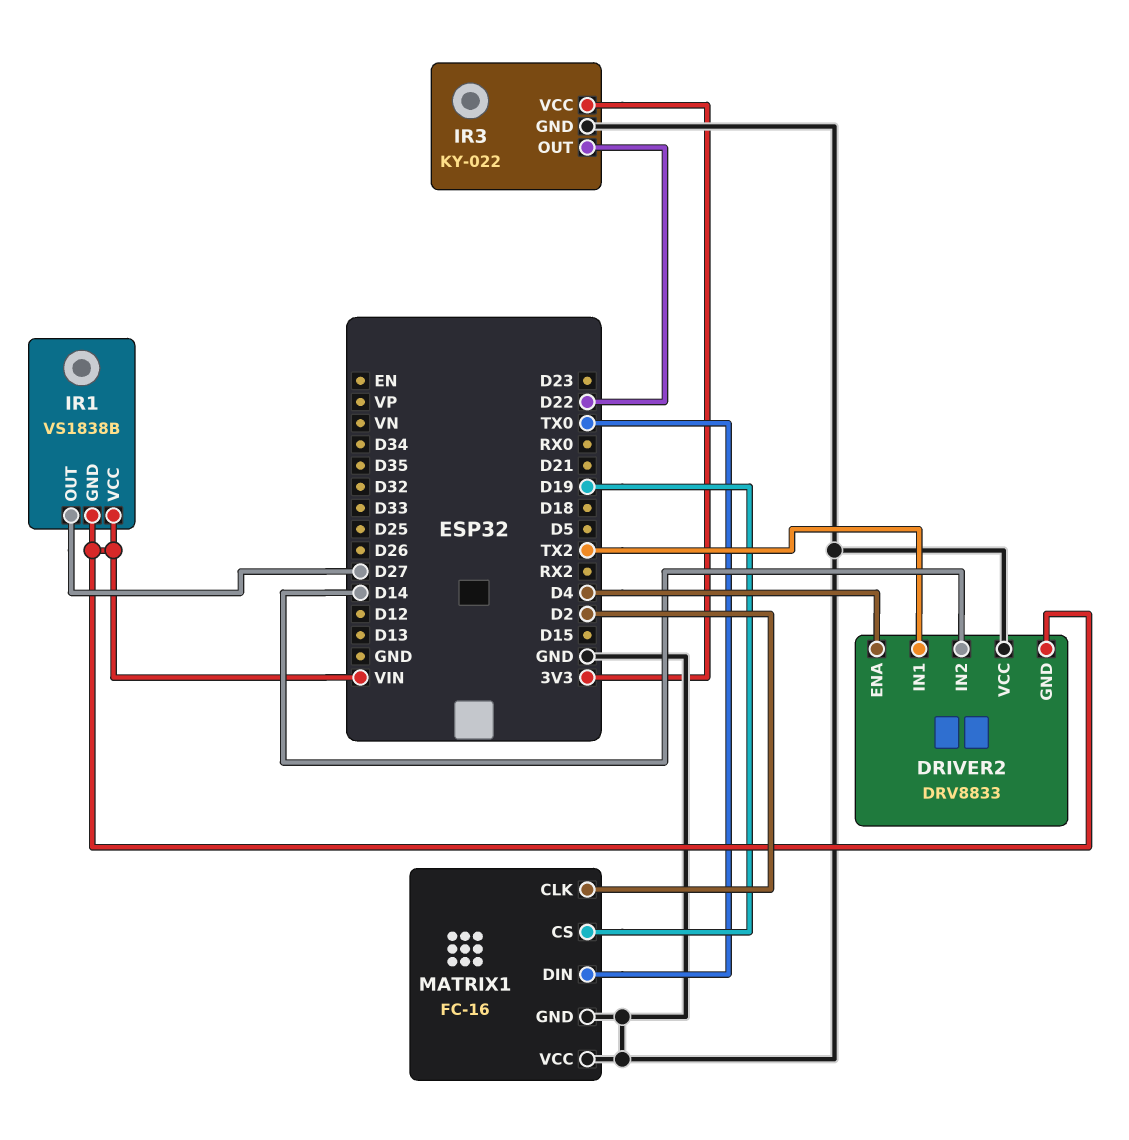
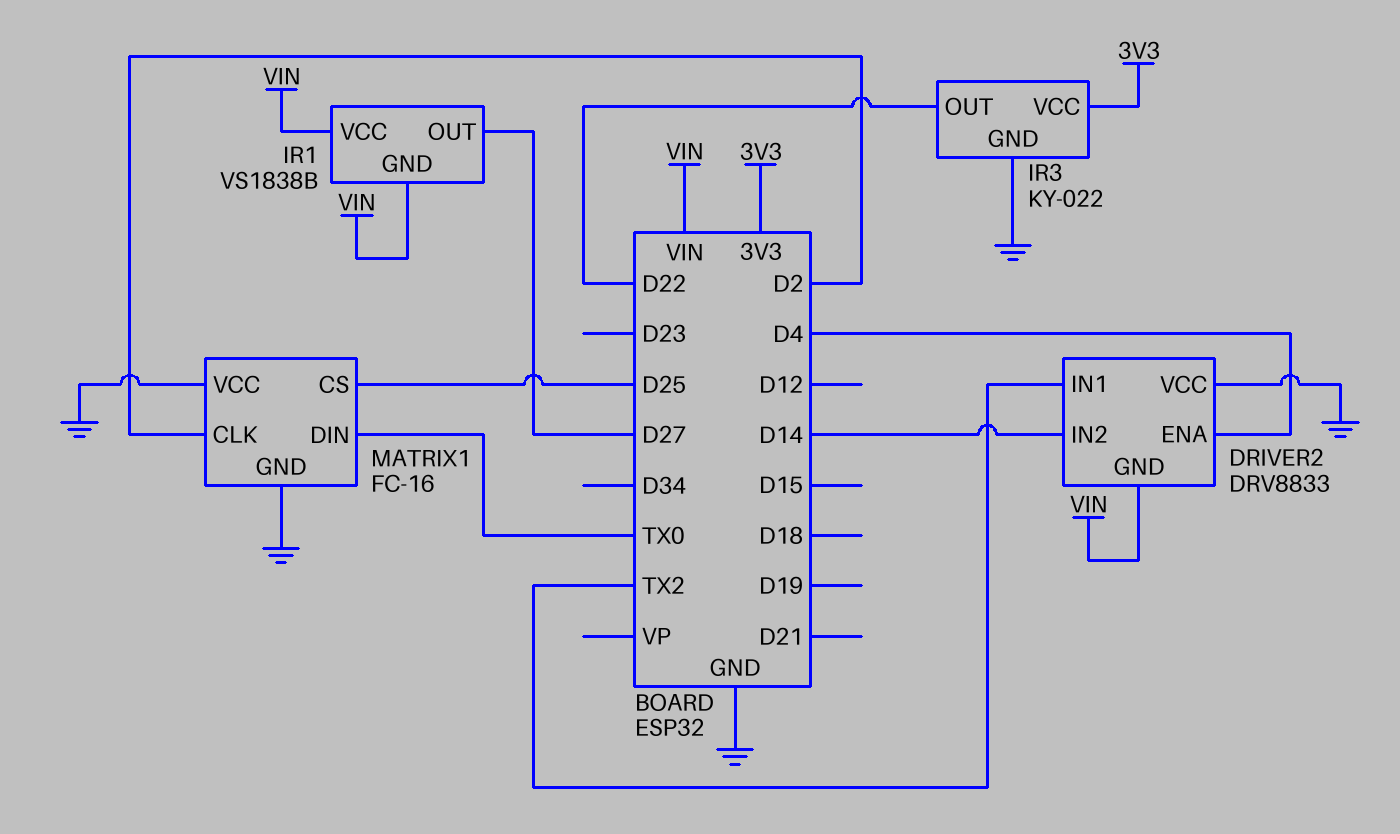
MATRIX1 pin CS: D19 -> D25

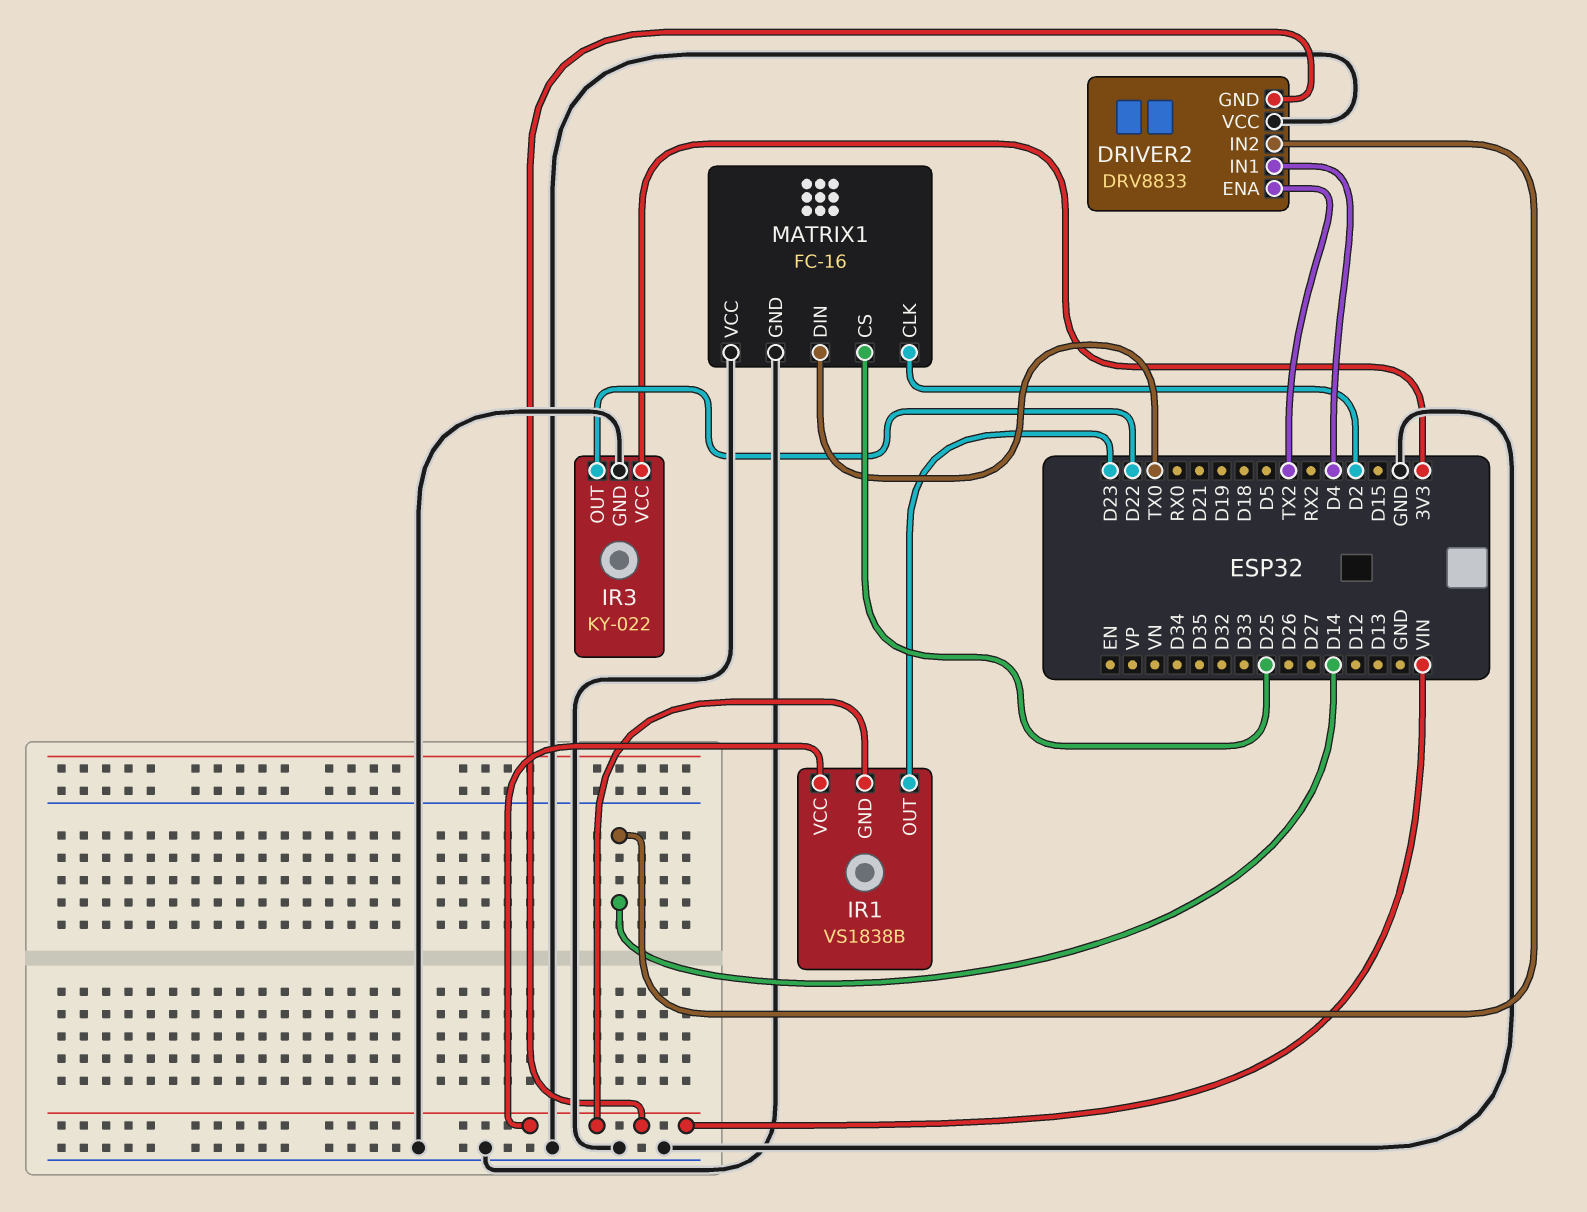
DRIVER2 pin ENA: D4 -> TX2
DRIVER2 pin IN1: TX2 -> D4
IR1 pin OUT: D27 -> D23

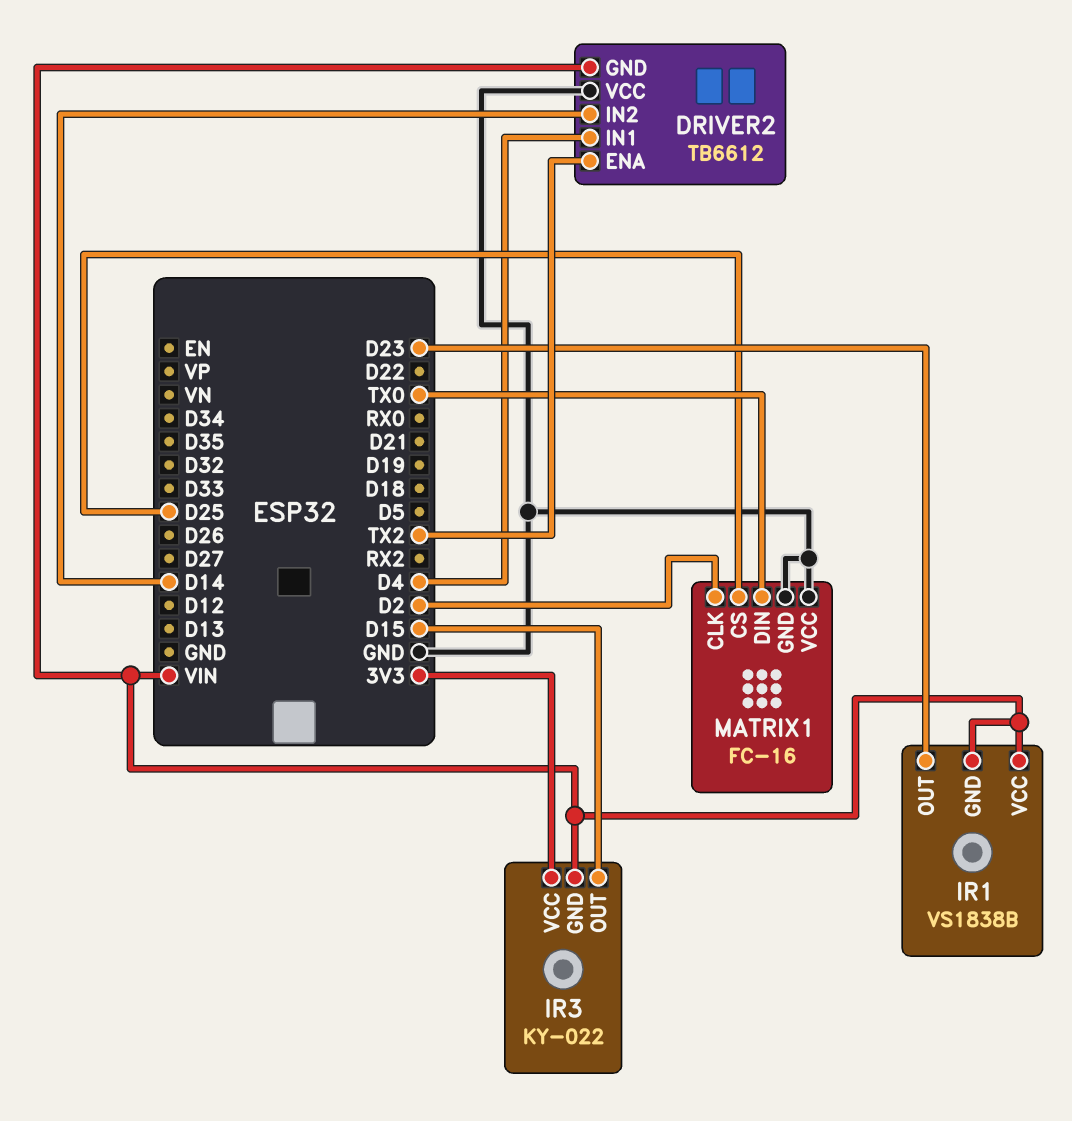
DRIVER2: DRV8833 -> TB6612
IR3 pin GND: GND -> VIN
IR3 pin OUT: D22 -> D15

